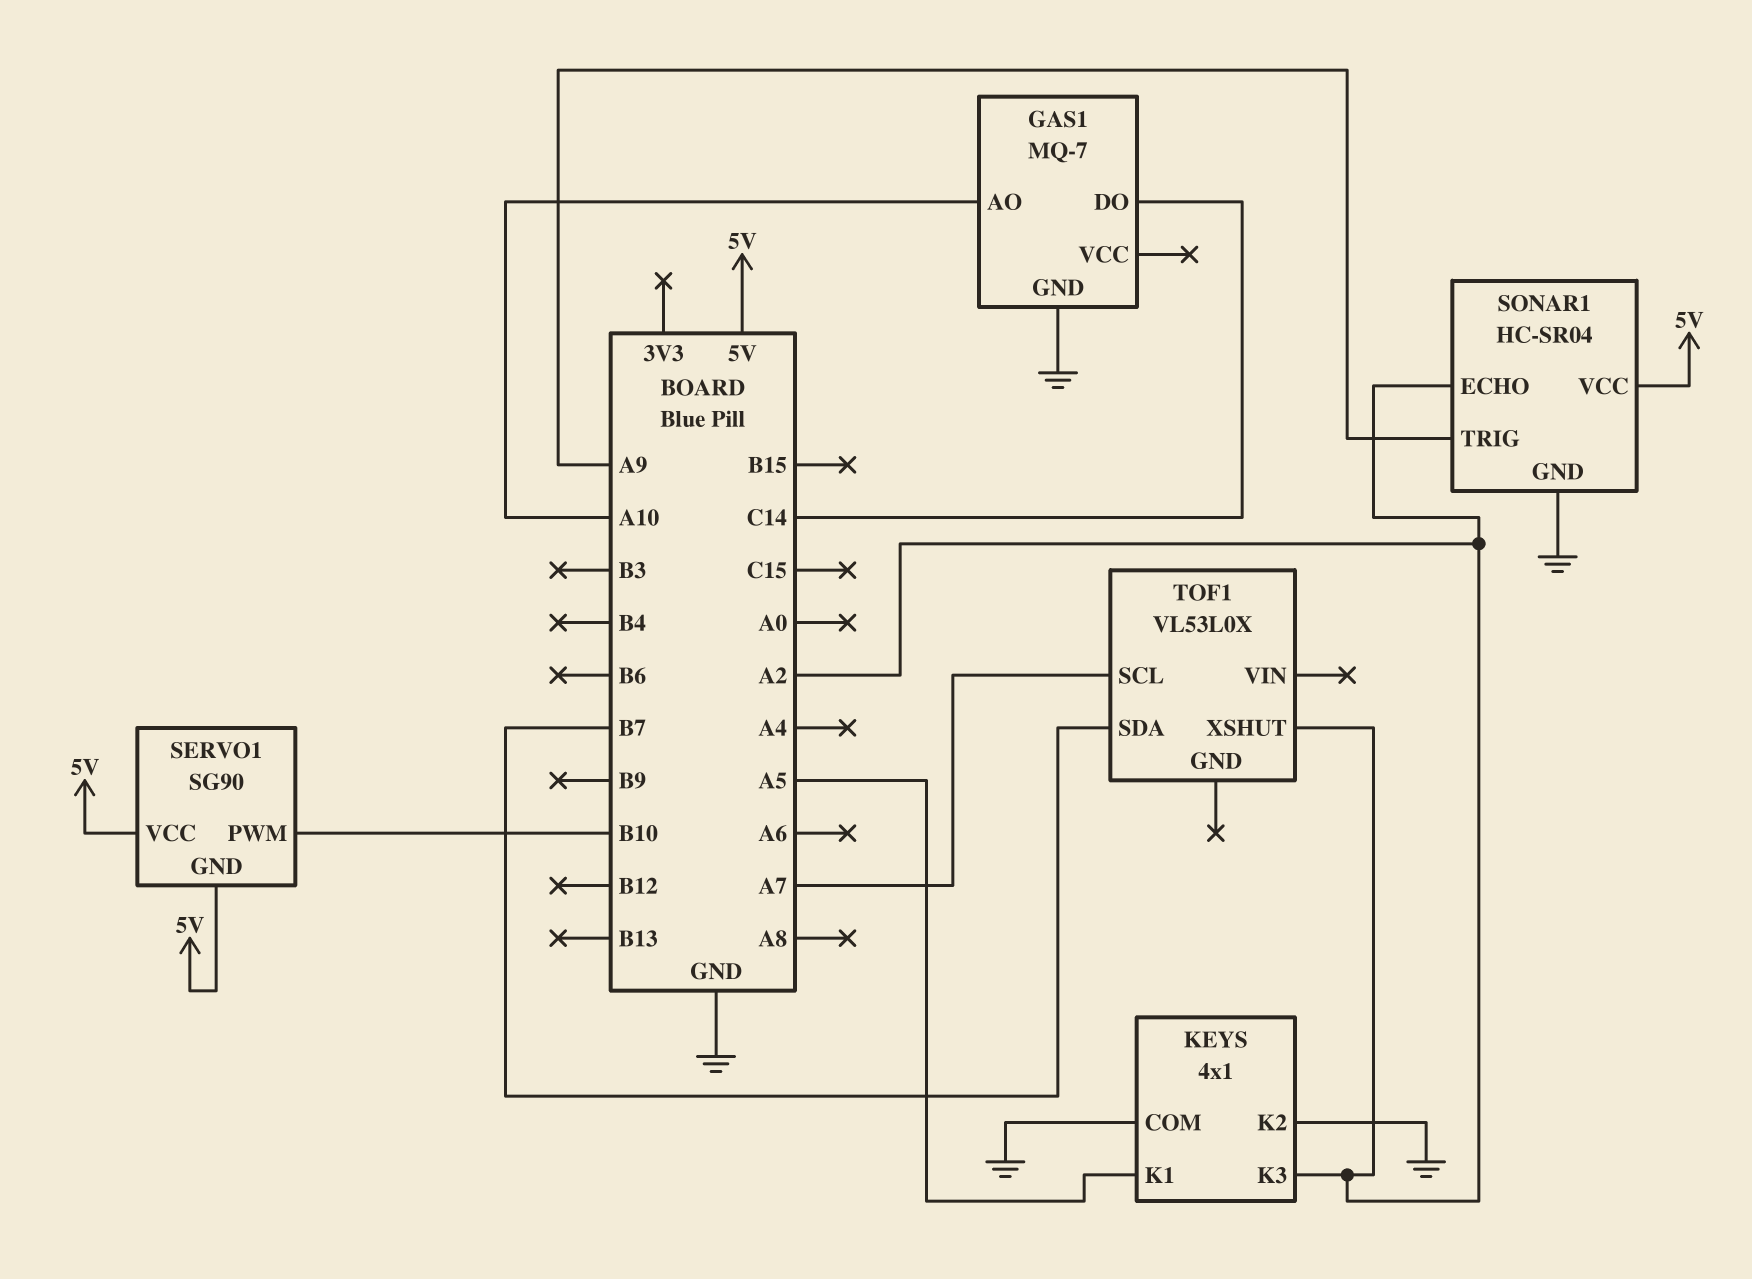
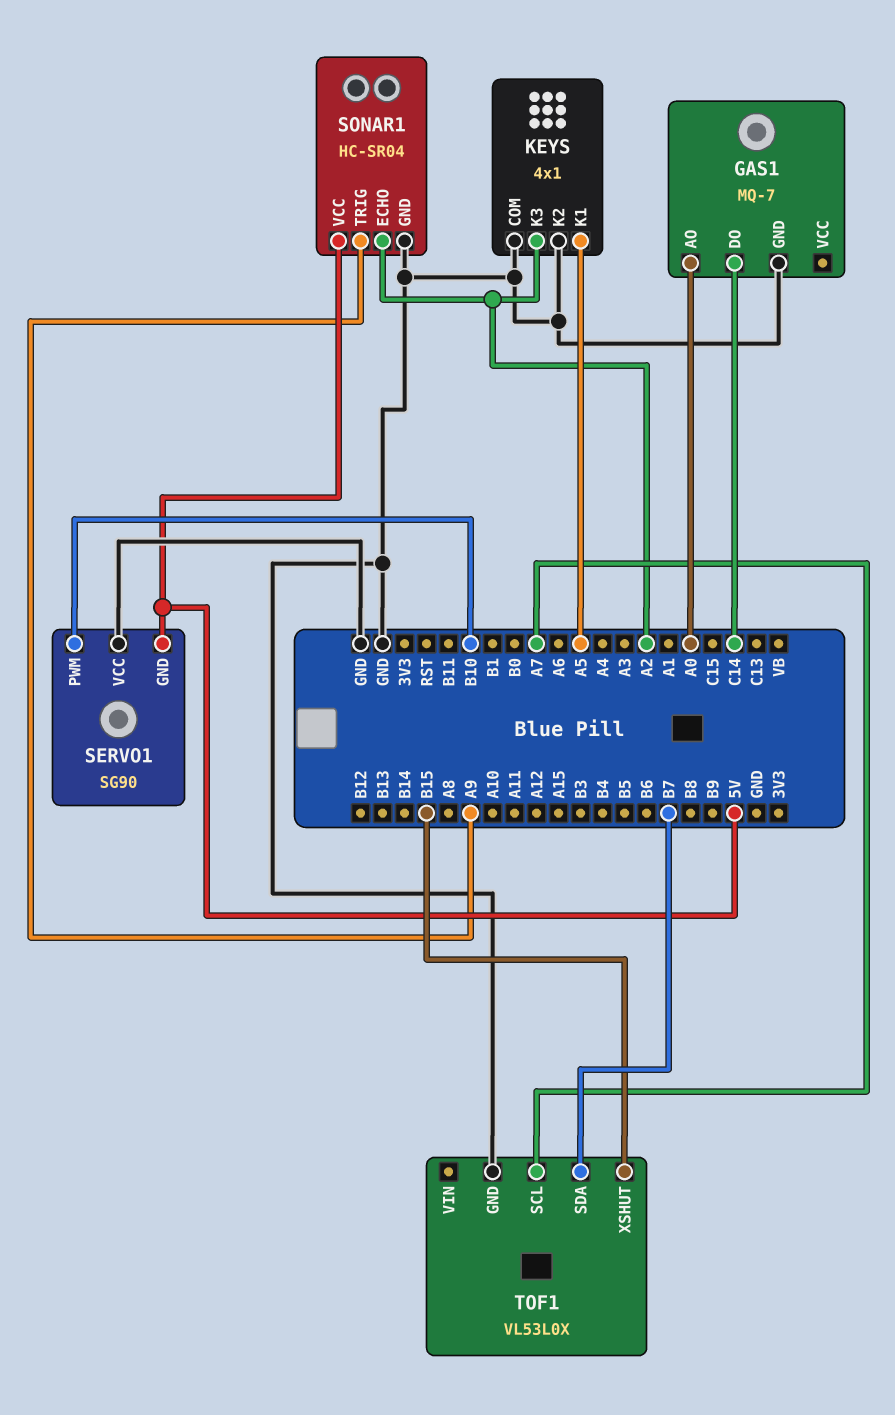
GAS1 pin AO: A10 -> A0
SERVO1 pin VCC: 5V -> GND
TOF1 pin GND: none -> GND
TOF1 pin XSHUT: A2 -> B15

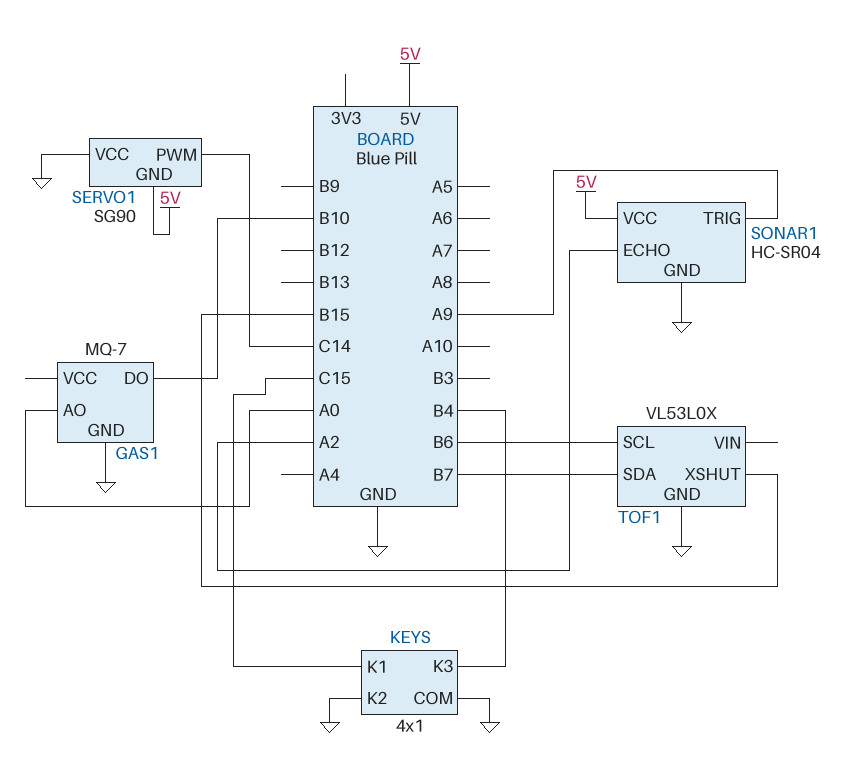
GAS1 pin DO: C14 -> B10
KEYS pin K1: A5 -> C15
KEYS pin K3: A2 -> B4
SERVO1 pin PWM: B10 -> C14
TOF1 pin SCL: A7 -> B6

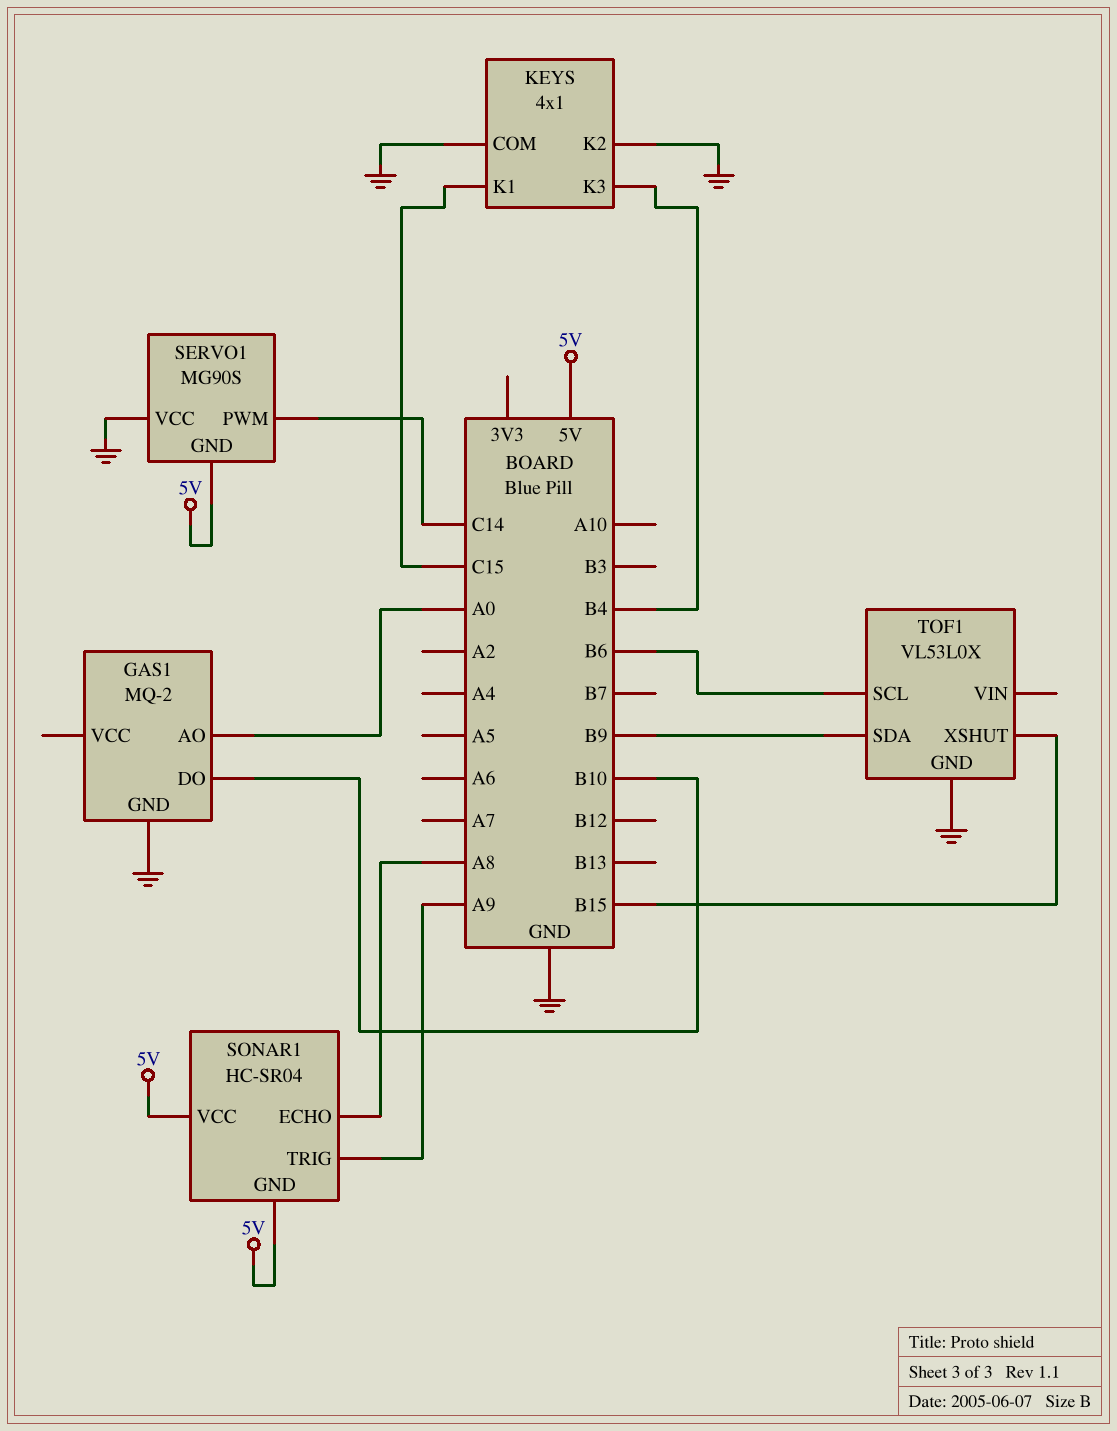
GAS1: MQ-7 -> MQ-2
SERVO1: SG90 -> MG90S
SONAR1 pin ECHO: A2 -> A8
SONAR1 pin GND: GND -> 5V
TOF1 pin SDA: B7 -> B9

